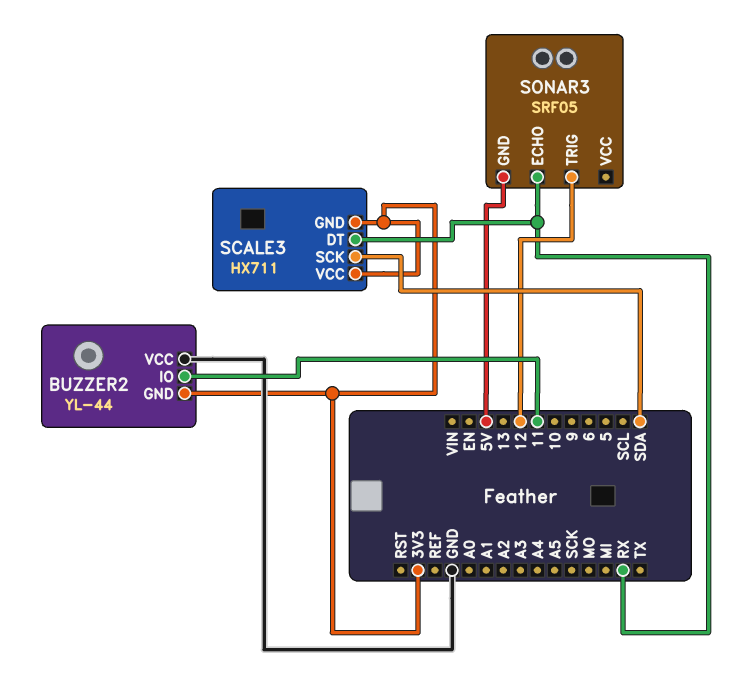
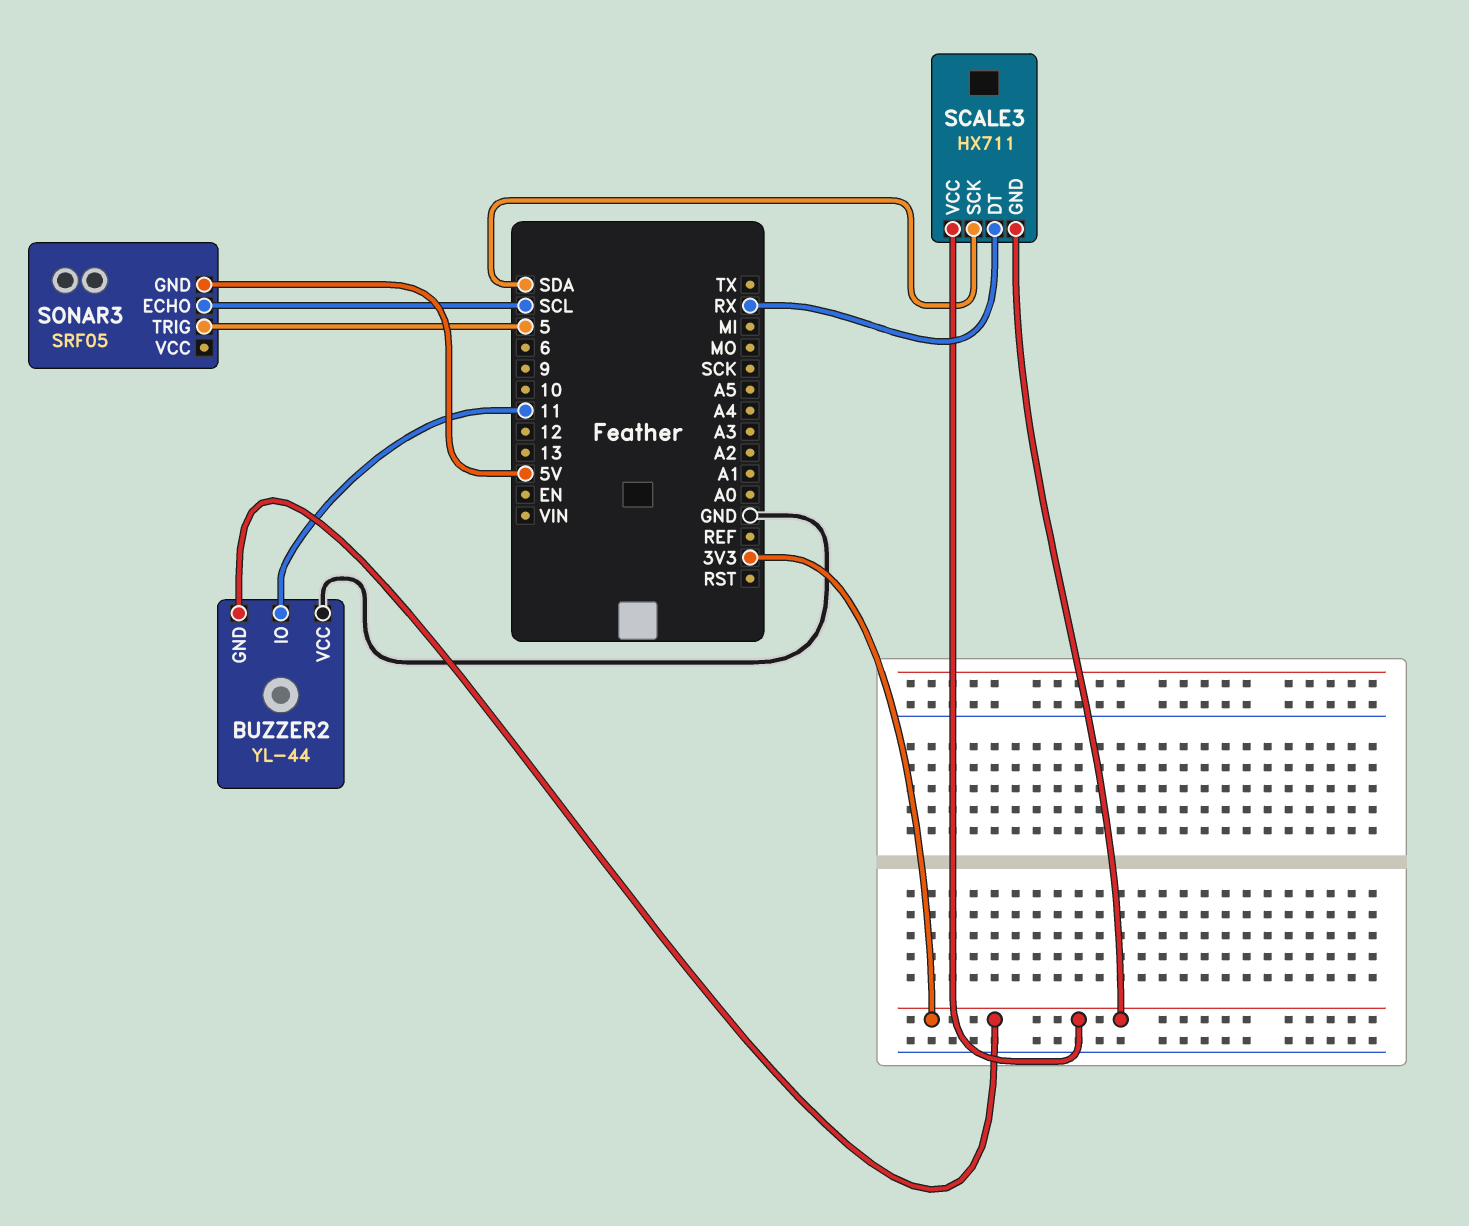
SONAR3 pin ECHO: RX -> SCL
SONAR3 pin TRIG: 12 -> 5

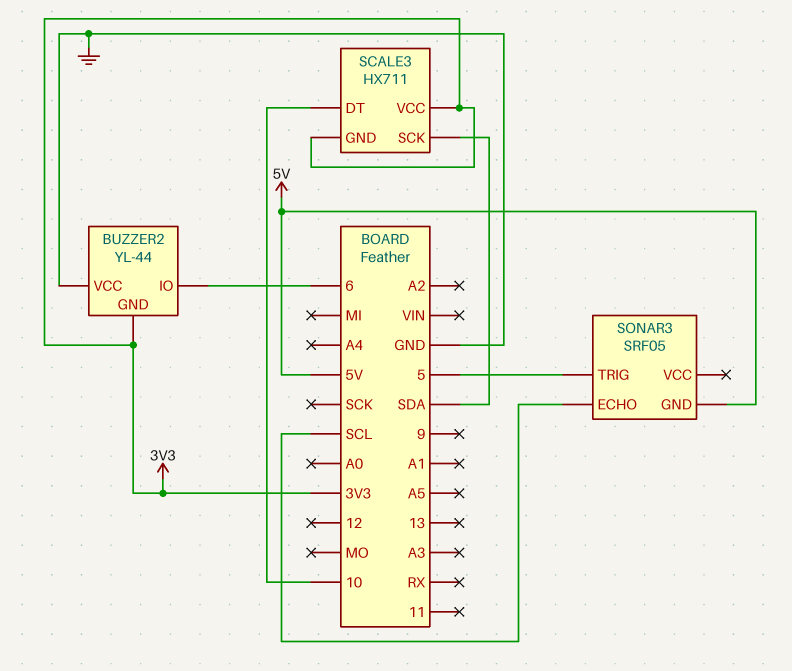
BUZZER2 pin IO: 11 -> 6
SCALE3 pin DT: RX -> 10

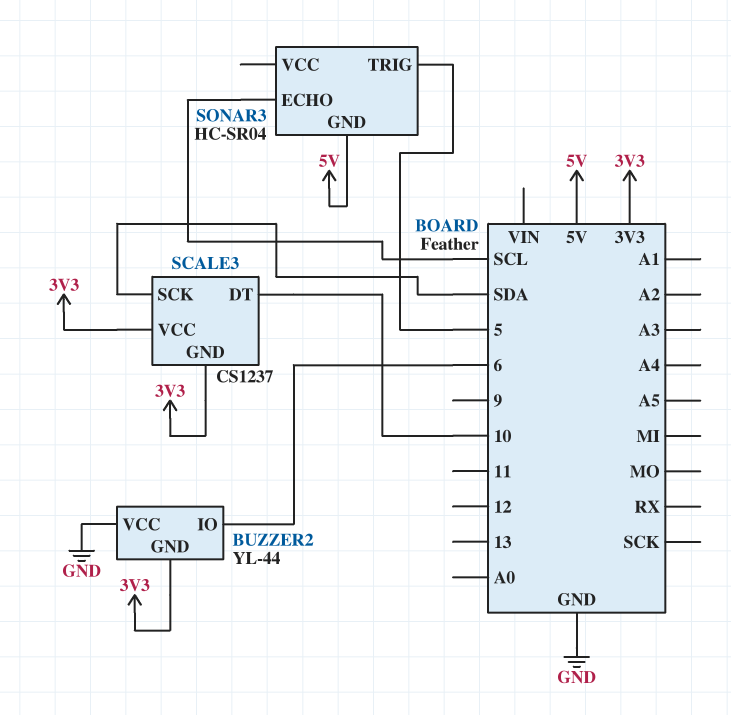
SCALE3: HX711 -> CS1237
SONAR3: SRF05 -> HC-SR04

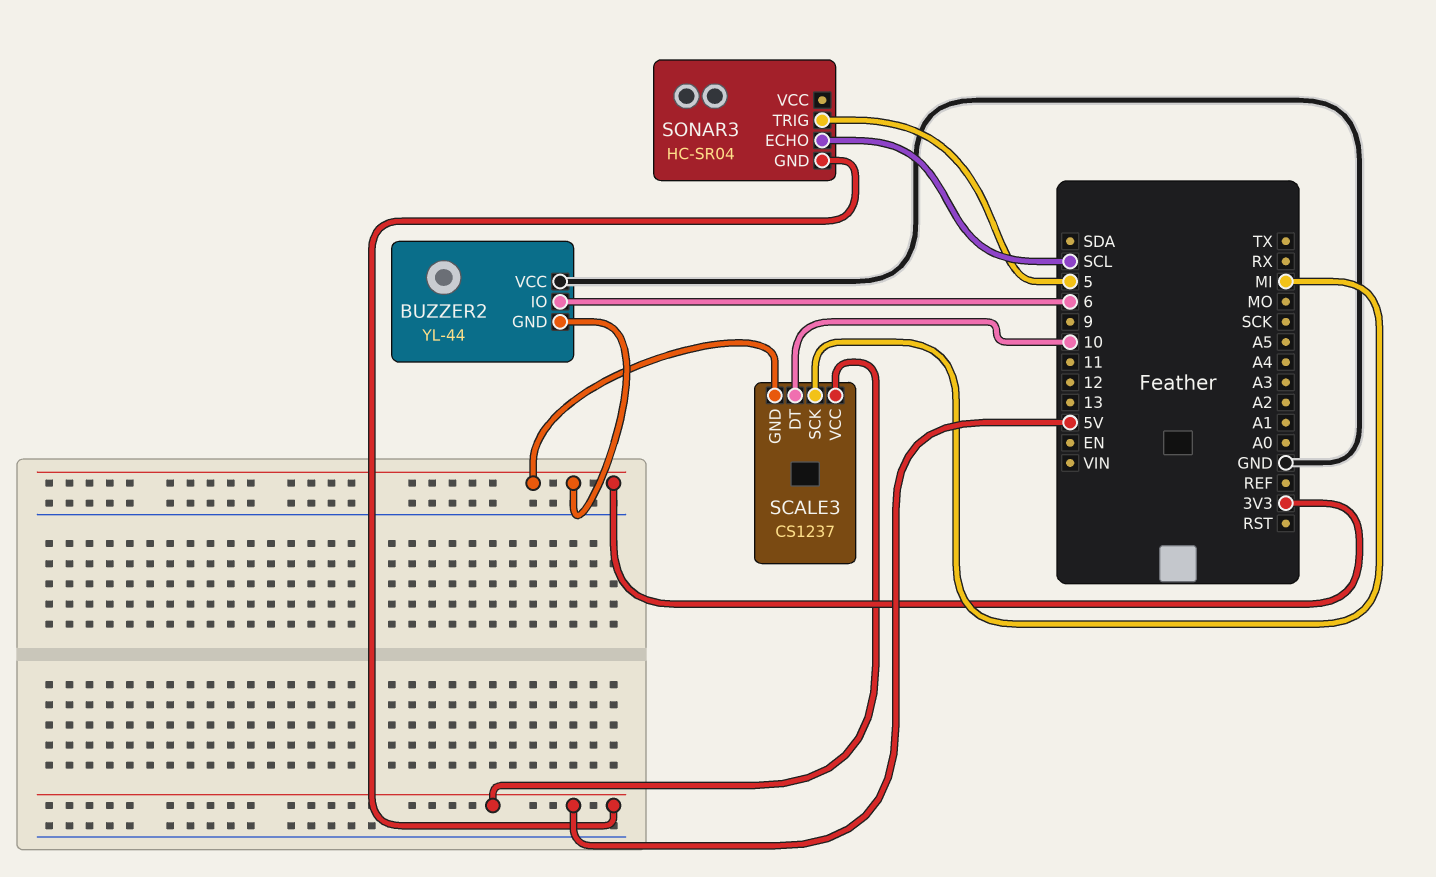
SCALE3 pin SCK: SDA -> MI
SCALE3 pin VCC: 3V3 -> 5V

